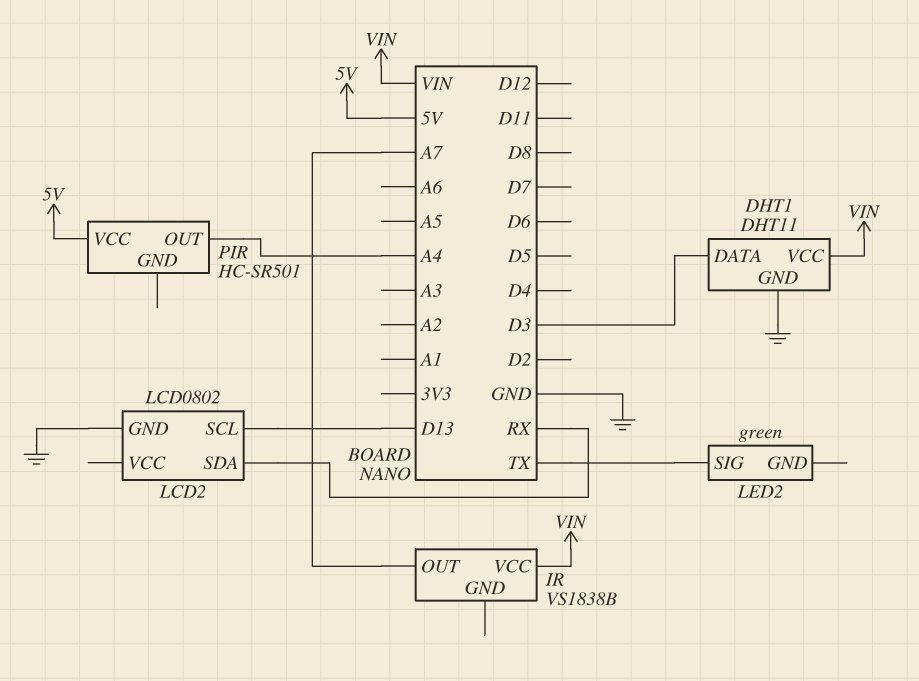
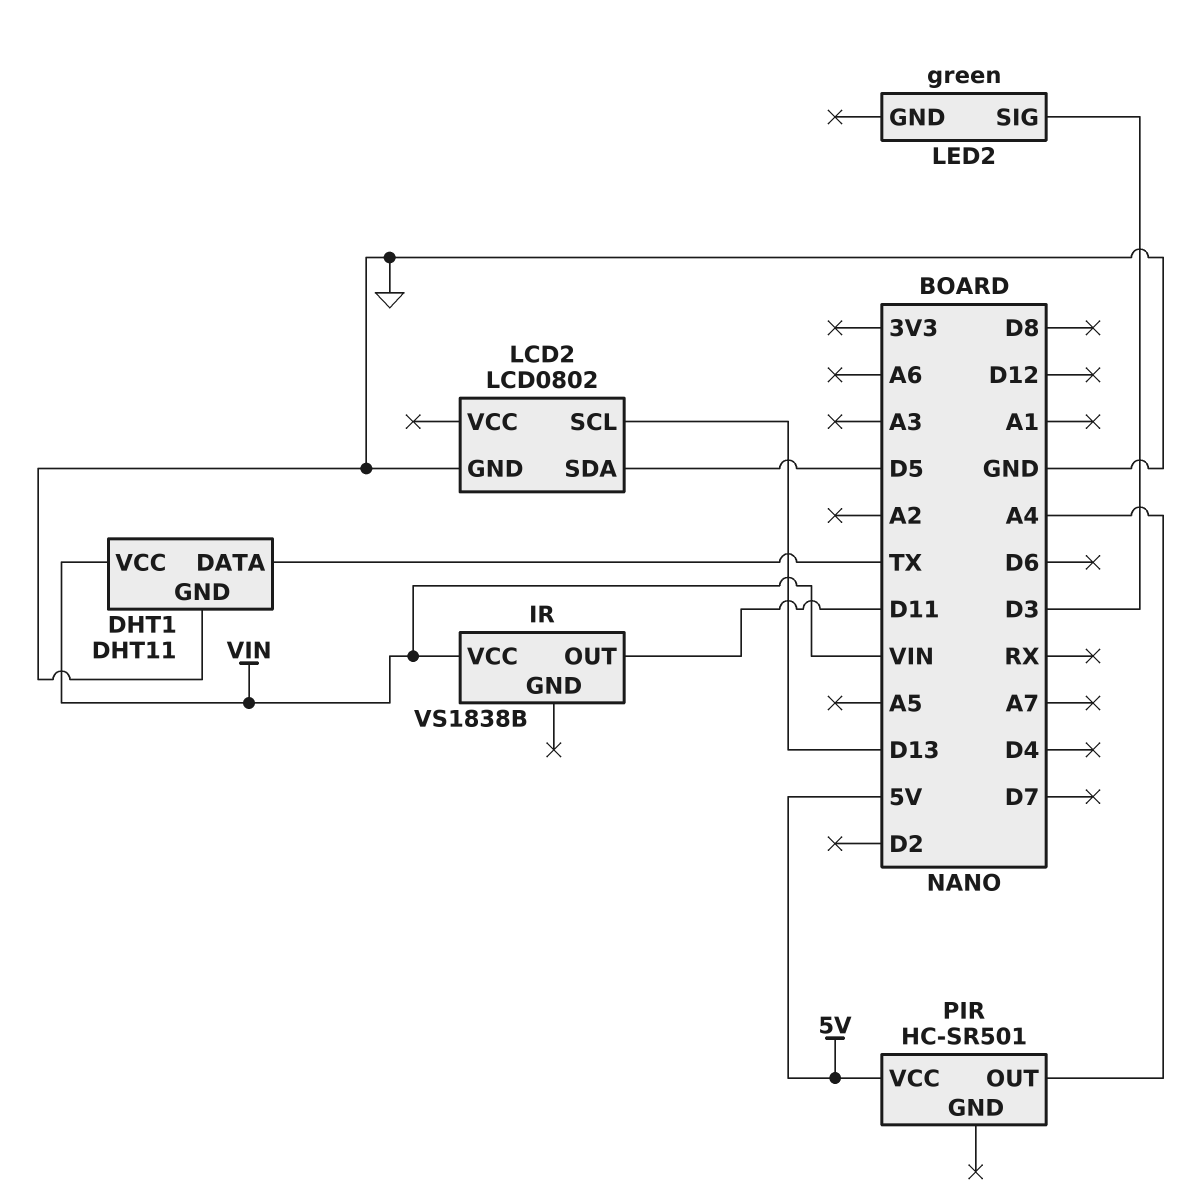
DHT1 pin DATA: D3 -> TX
IR pin OUT: A7 -> D11
LCD2 pin SDA: RX -> D5
LED2 pin SIG: TX -> D3

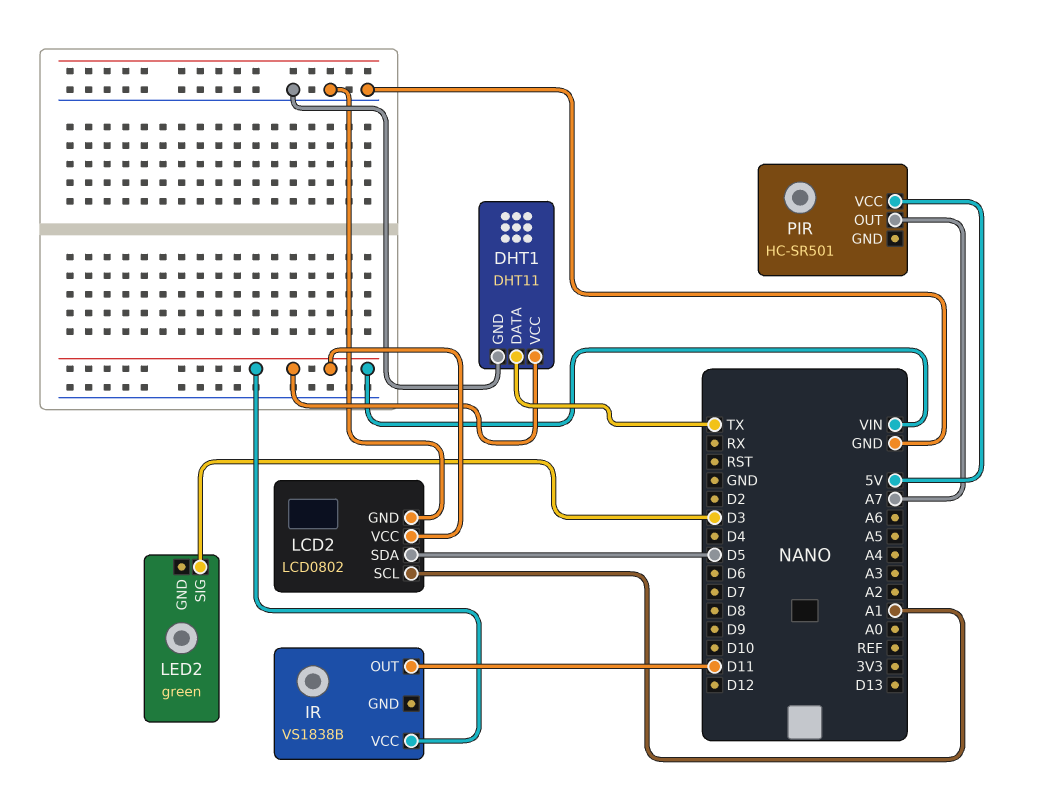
LCD2 pin SCL: D13 -> A1
LCD2 pin VCC: none -> VIN
PIR pin OUT: A4 -> A7

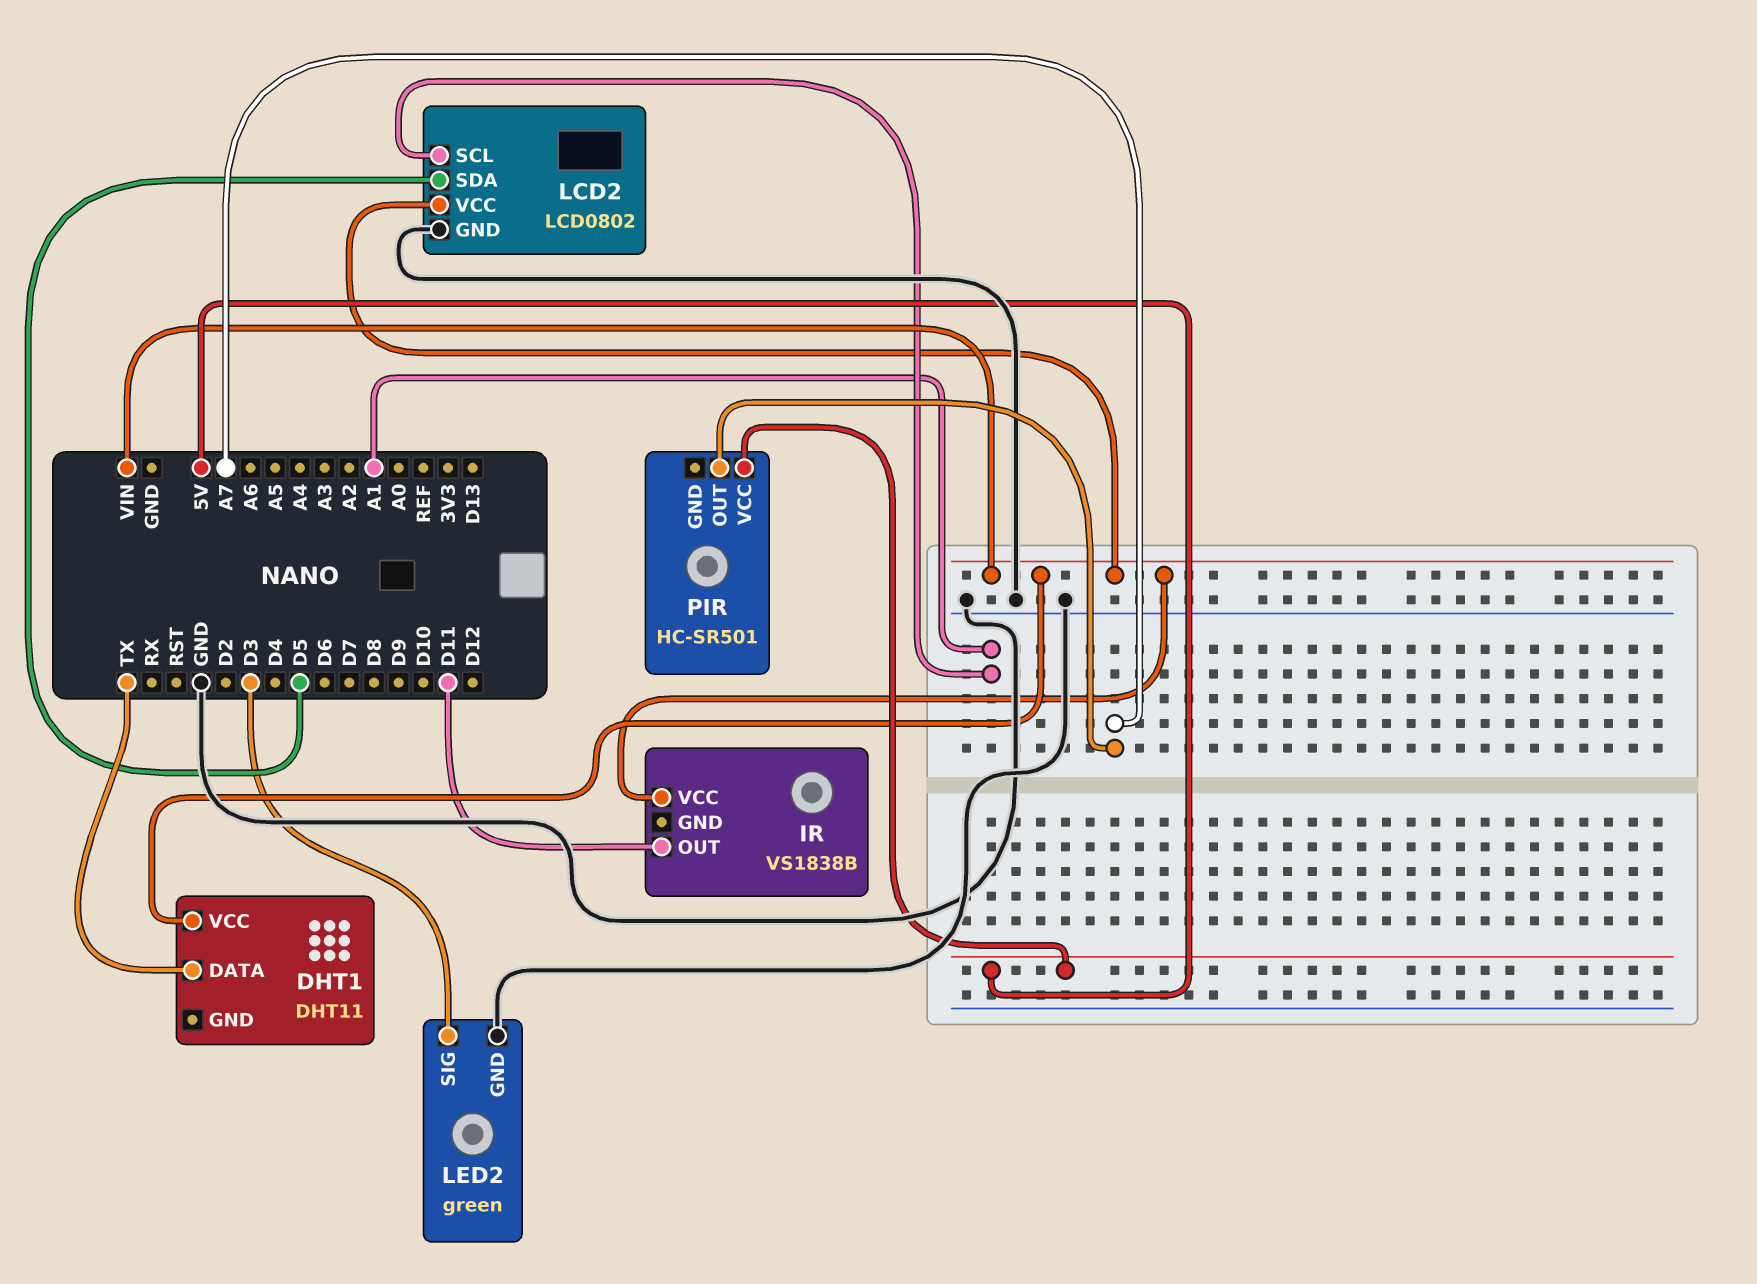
DHT1 pin GND: GND -> none
LED2 pin GND: none -> GND

